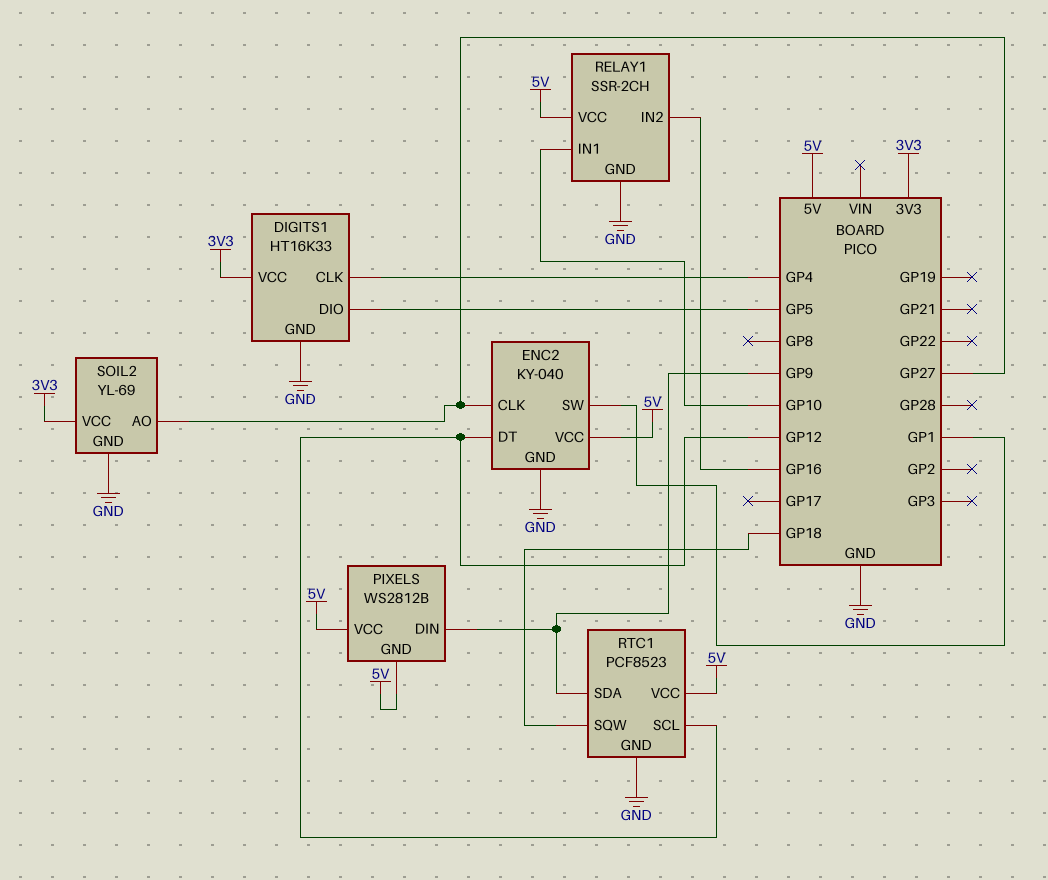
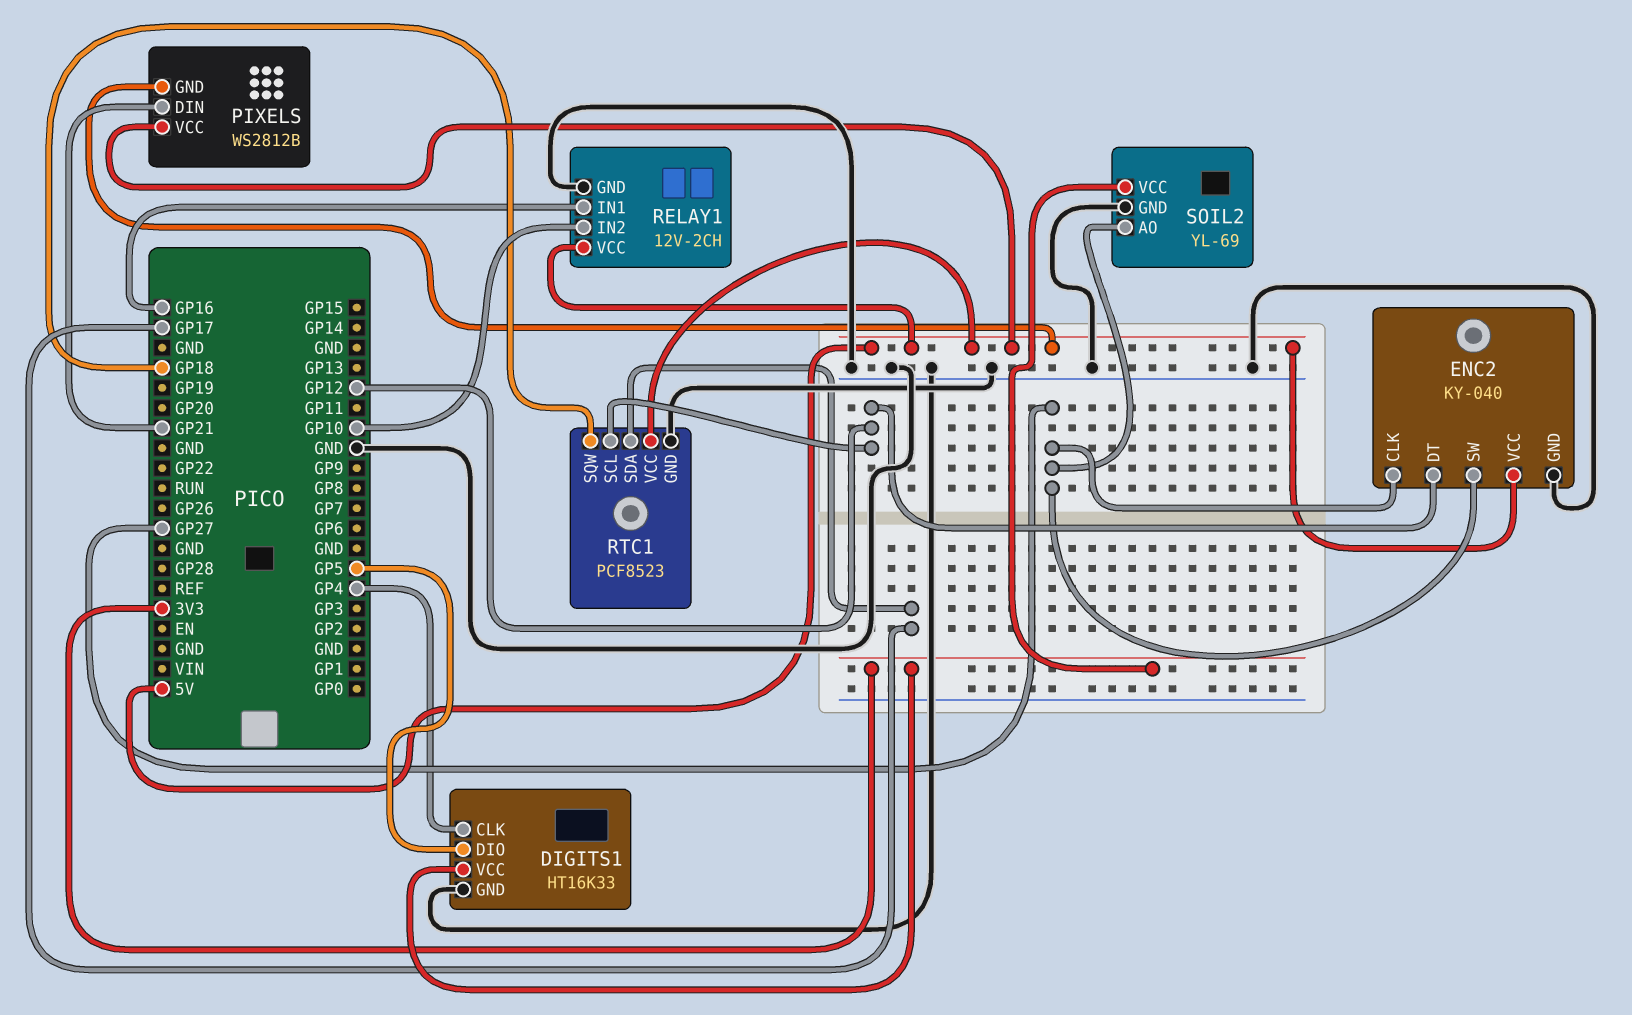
ENC2 pin SW: GP1 -> GP27
PIXELS pin DIN: GP9 -> GP21
RELAY1: SSR-2CH -> 12V-2CH
RELAY1 pin IN1: GP10 -> GP16
RELAY1 pin IN2: GP16 -> GP10
RTC1 pin SDA: GP9 -> GP17

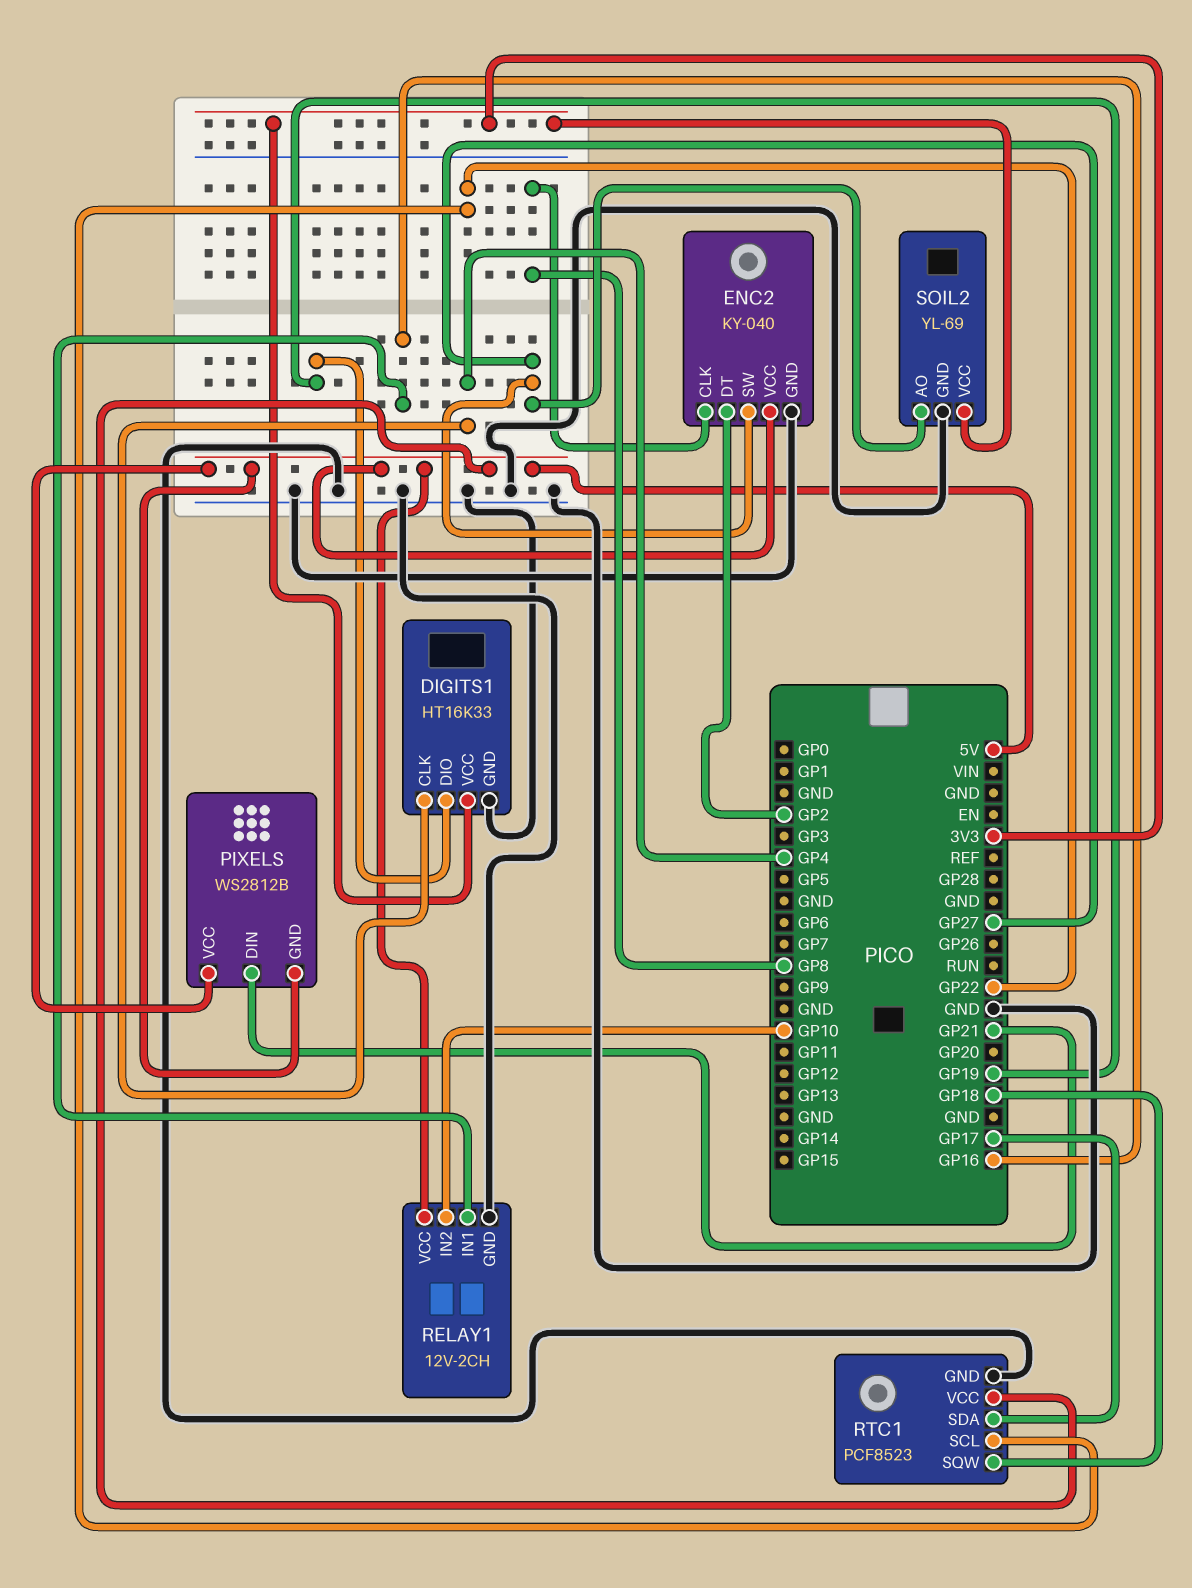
DIGITS1 pin DIO: GP5 -> GP19
ENC2 pin CLK: GP27 -> GP8
ENC2 pin DT: GP12 -> GP2
RTC1 pin SCL: GP12 -> GP22

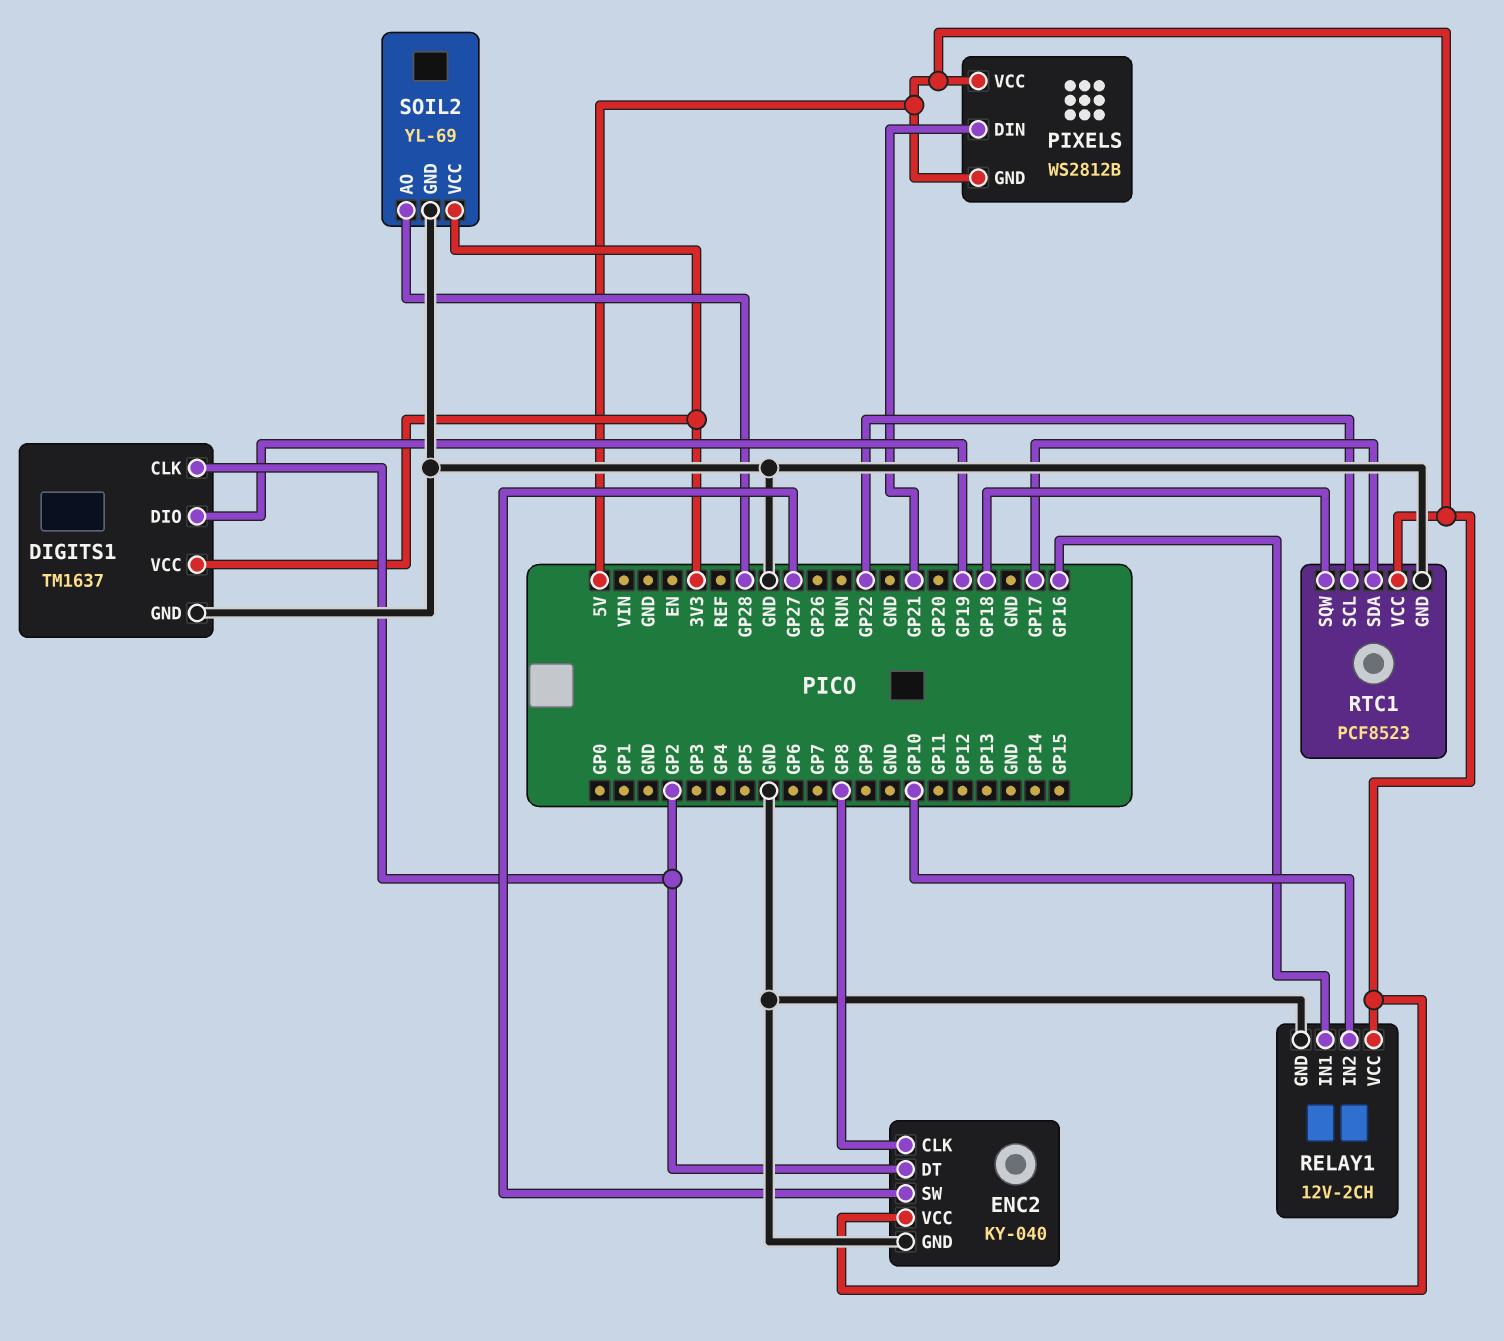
DIGITS1: HT16K33 -> TM1637
DIGITS1 pin CLK: GP4 -> GP2
SOIL2 pin AO: GP27 -> GP28

